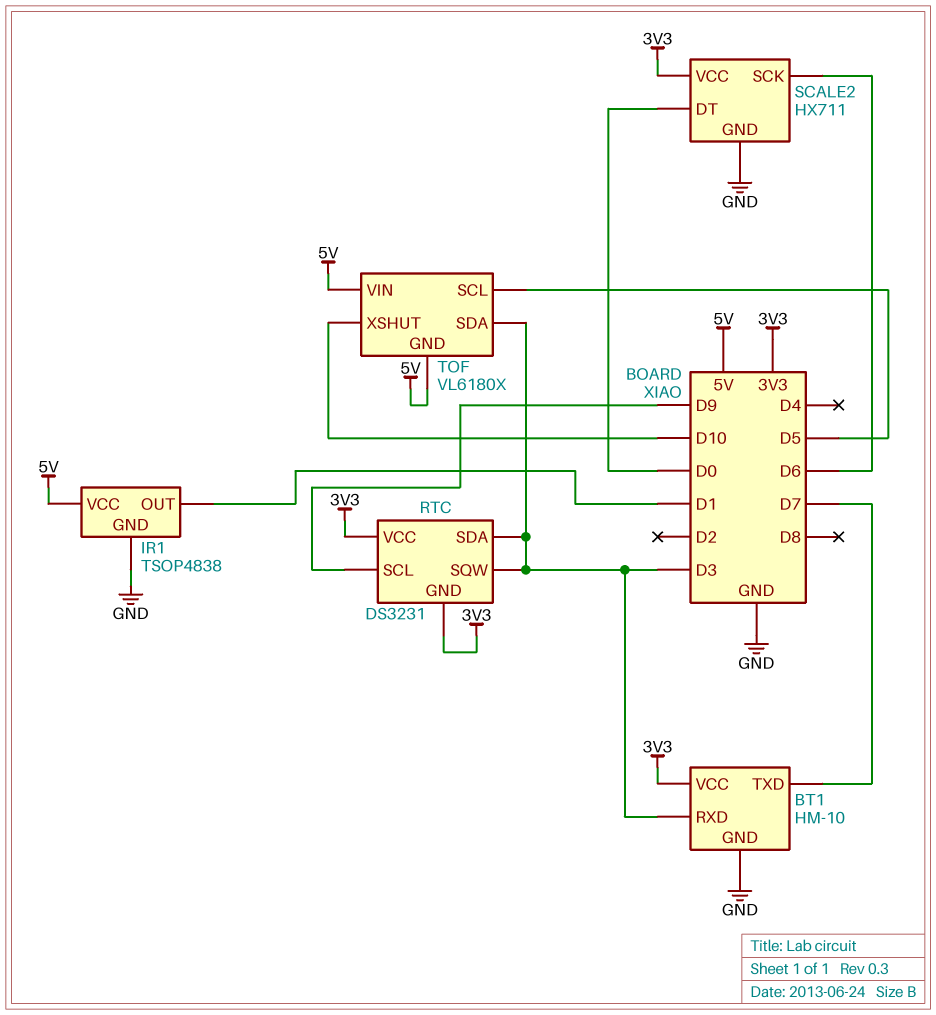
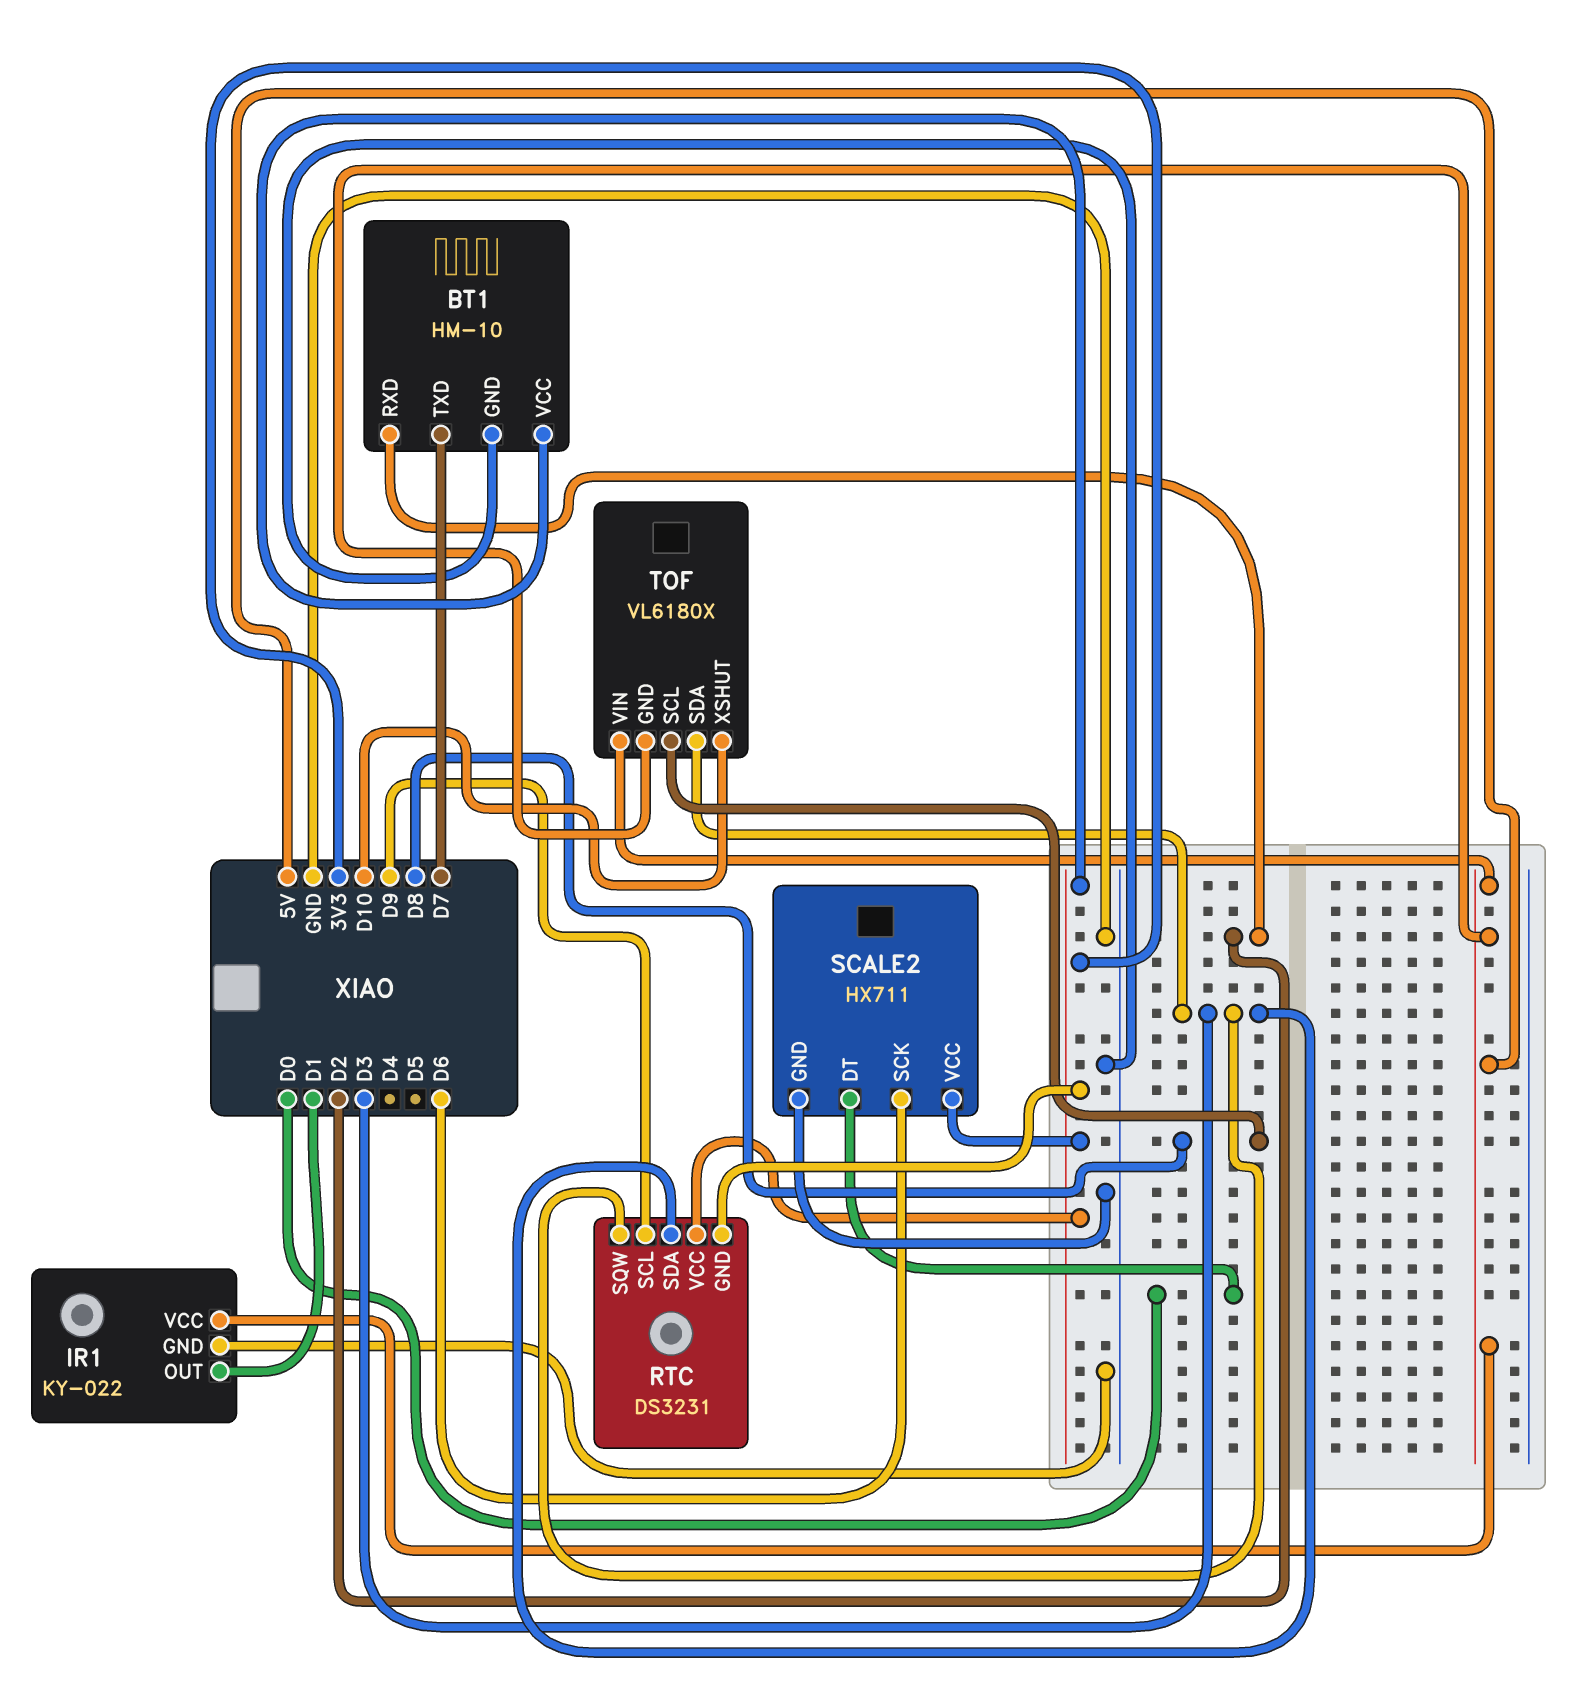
BT1 pin RXD: D3 -> D2
IR1: TSOP4838 -> KY-022
TOF pin SCL: D5 -> D8

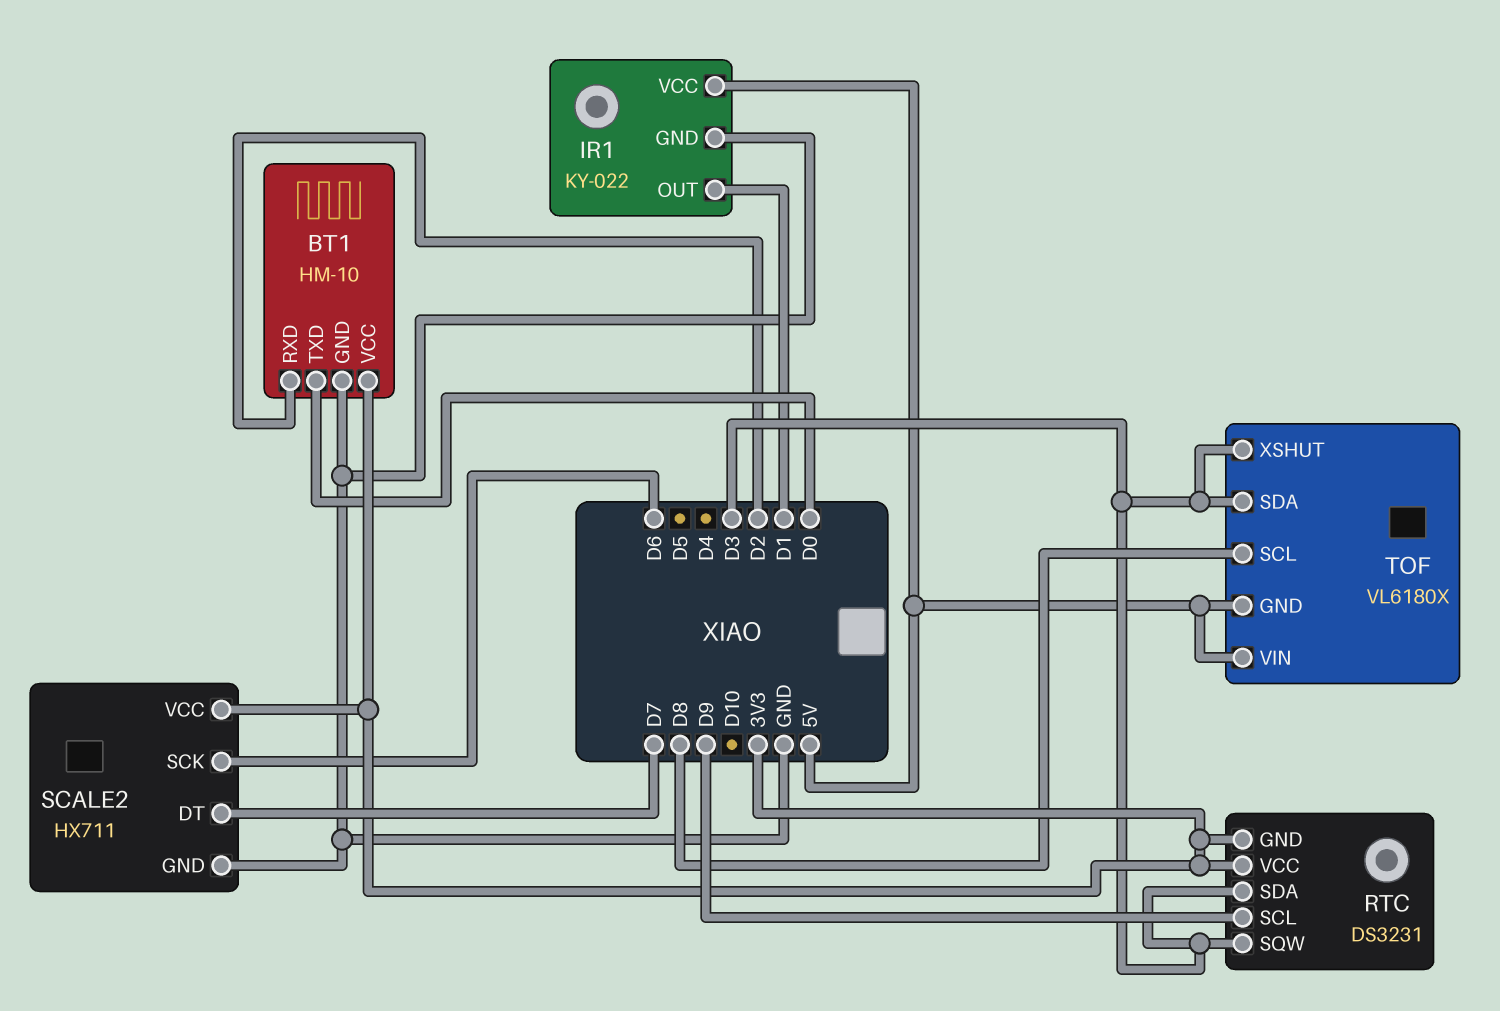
BT1 pin TXD: D7 -> D0
SCALE2 pin DT: D0 -> D7
TOF pin XSHUT: D10 -> D3

